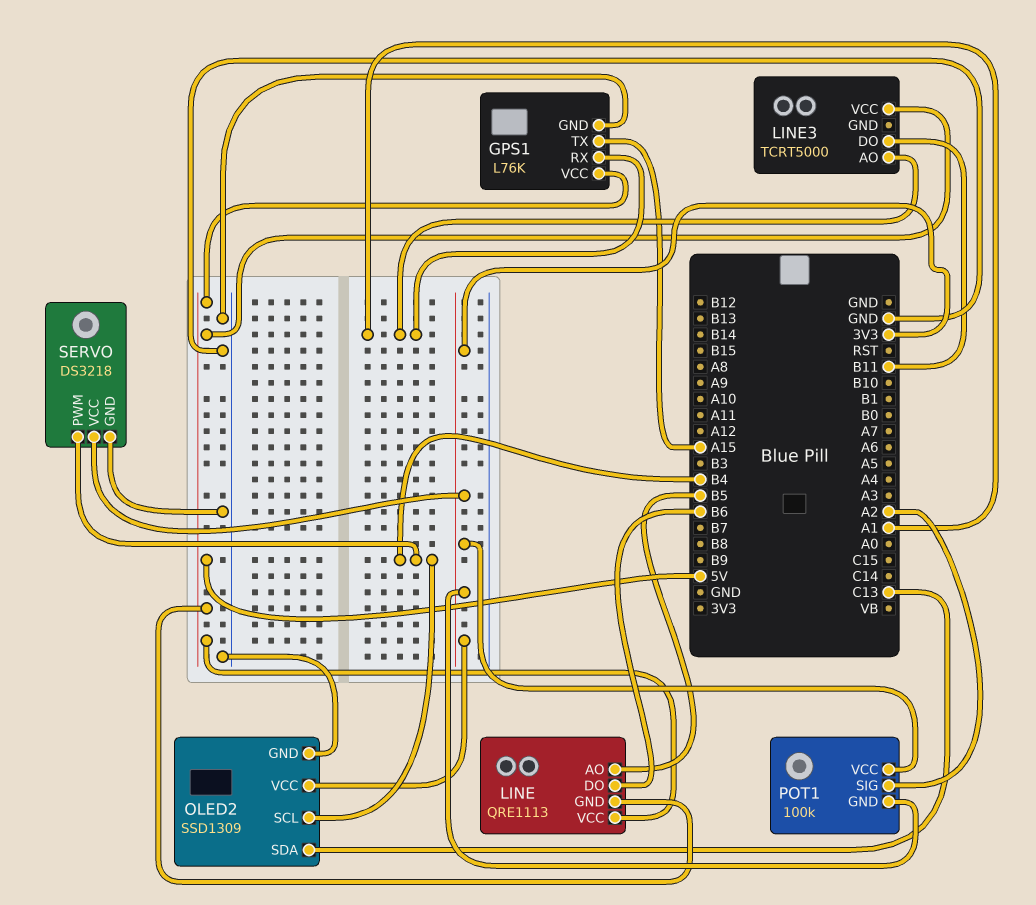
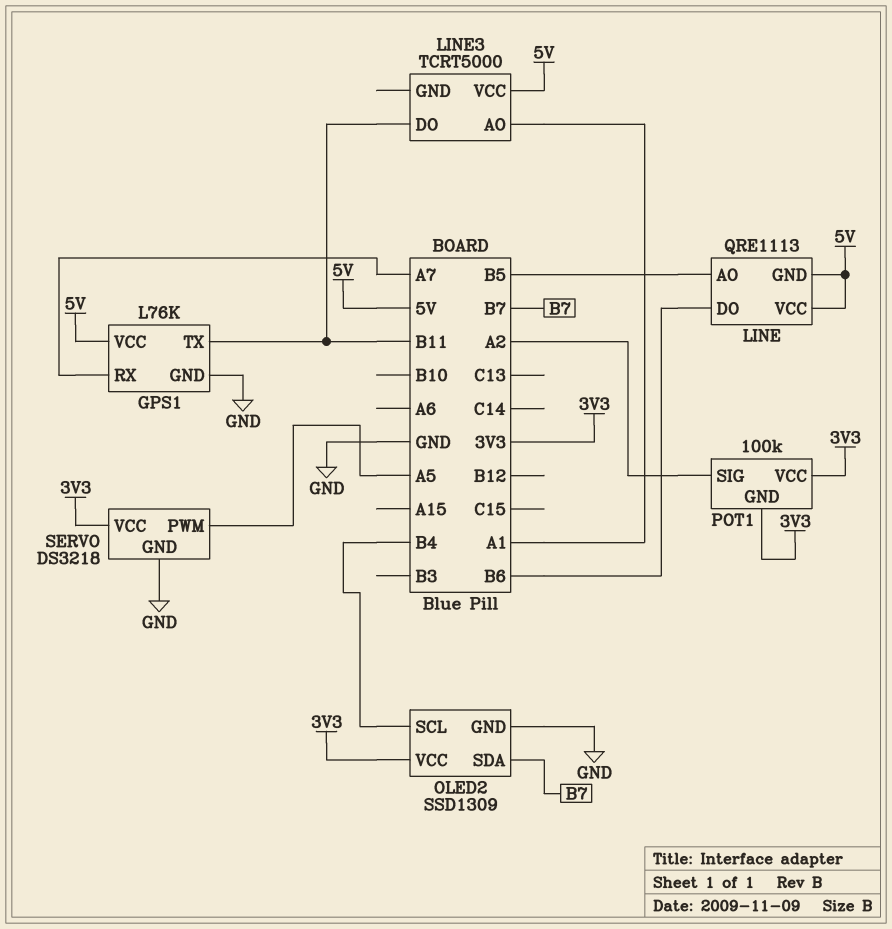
GPS1 pin RX: A1 -> A7
GPS1 pin TX: A15 -> B11
OLED2 pin SDA: C13 -> B7
SERVO pin PWM: B4 -> A5

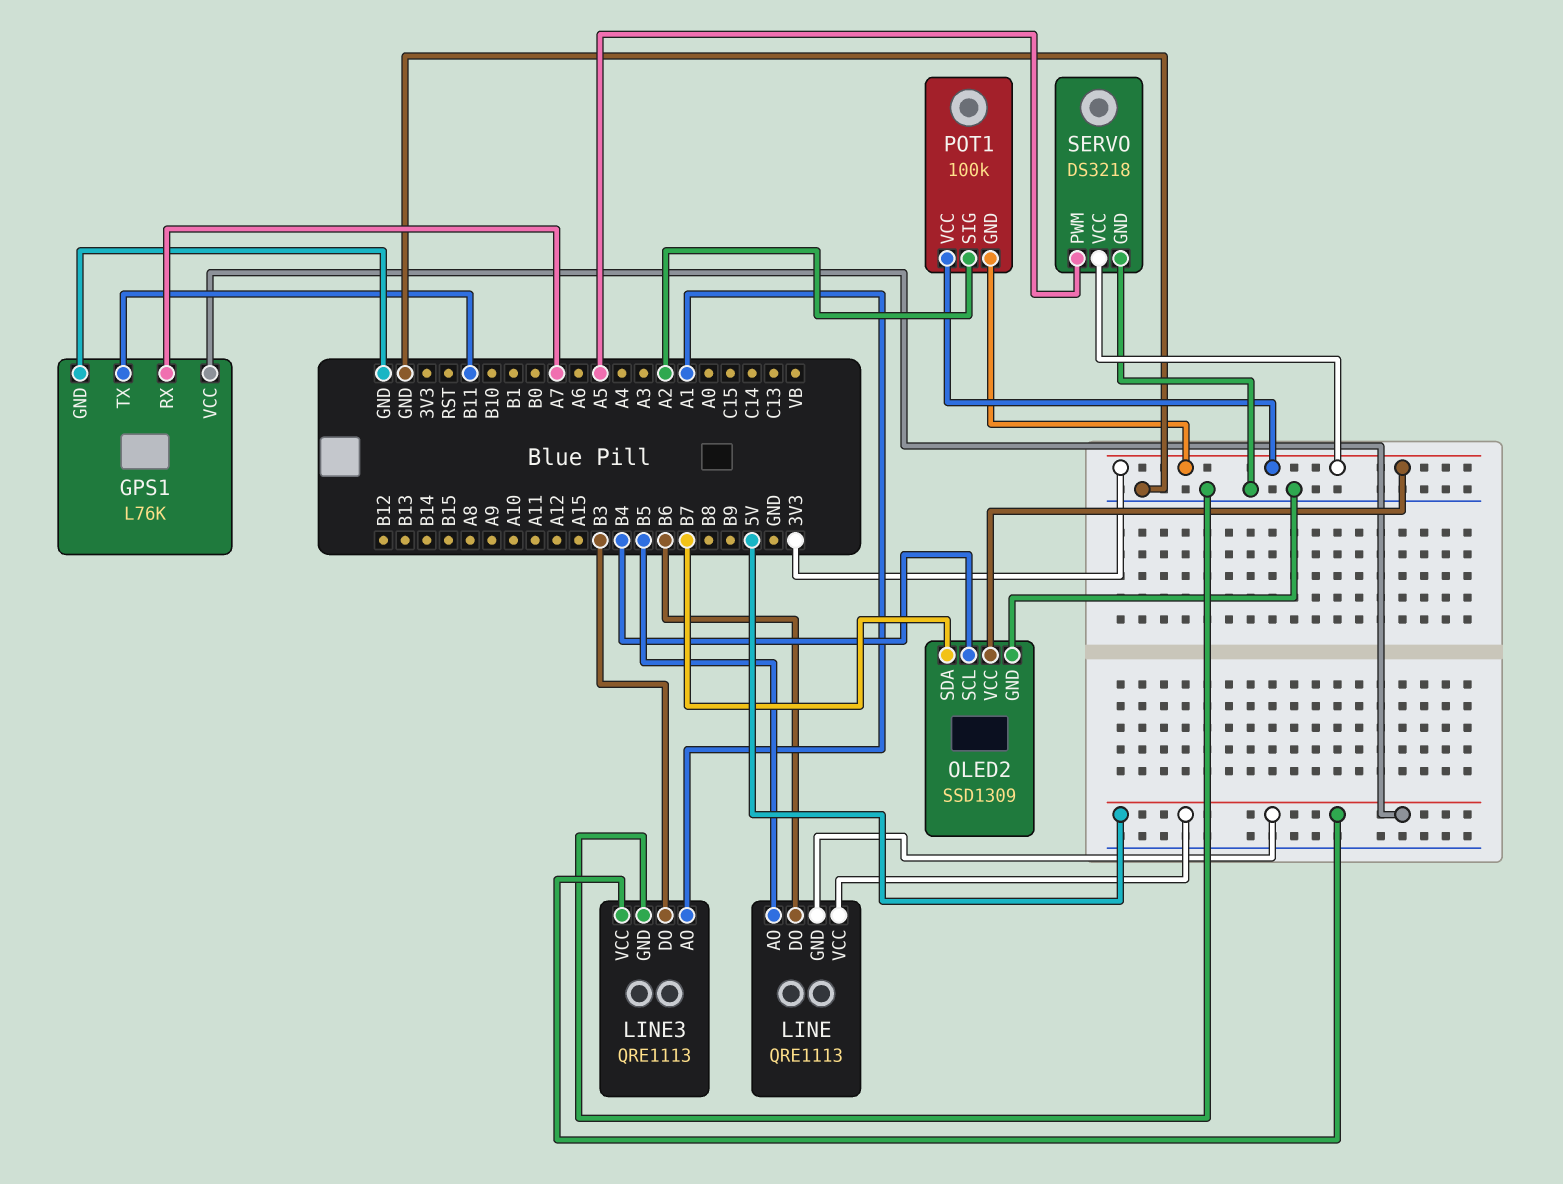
LINE3: TCRT5000 -> QRE1113
LINE3 pin DO: B11 -> B3
LINE3 pin GND: none -> GND

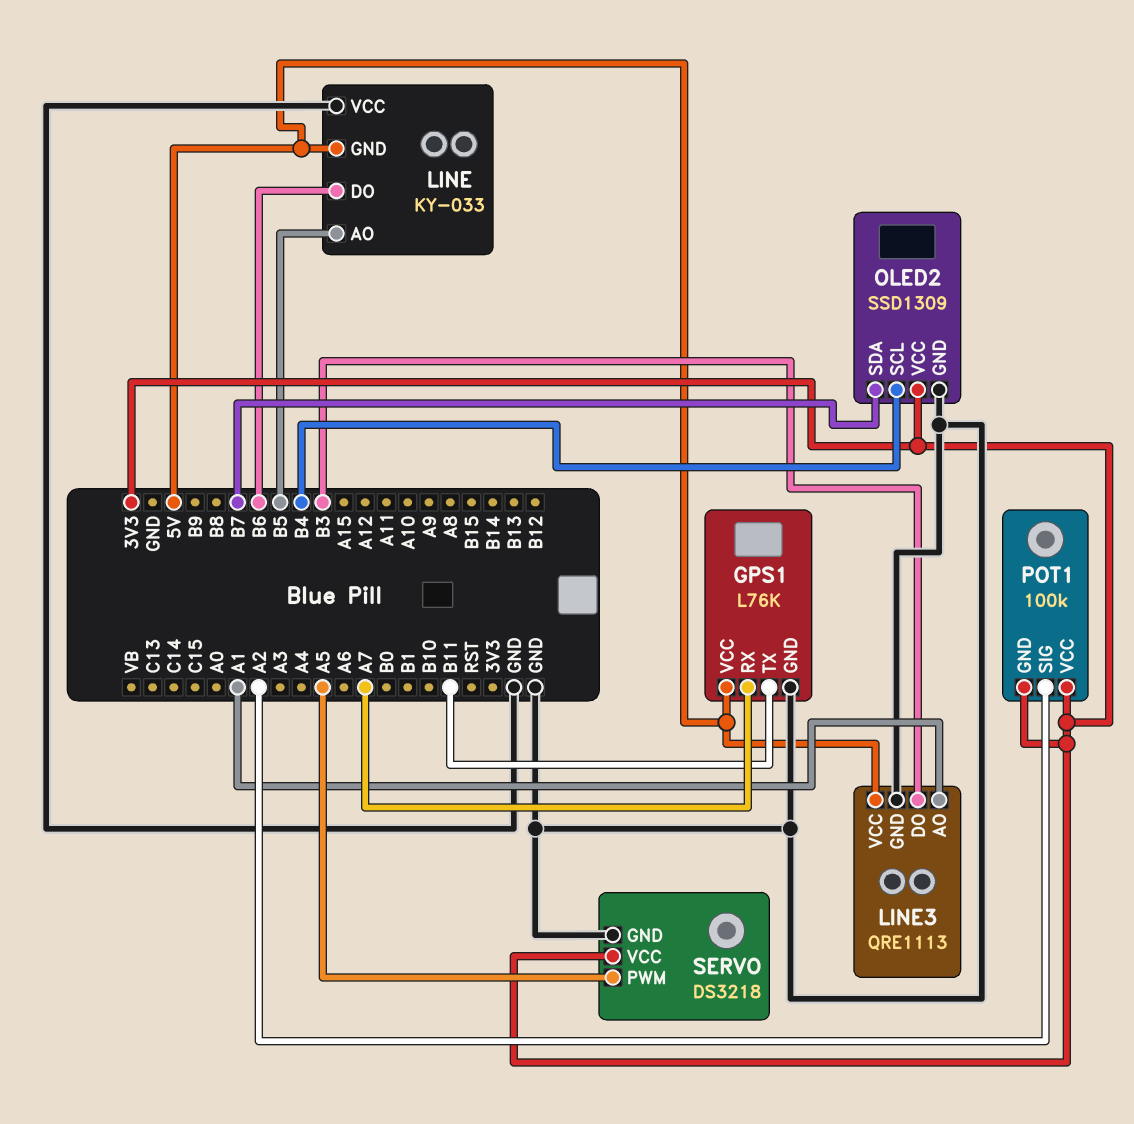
LINE: QRE1113 -> KY-033
LINE pin VCC: 5V -> GND

